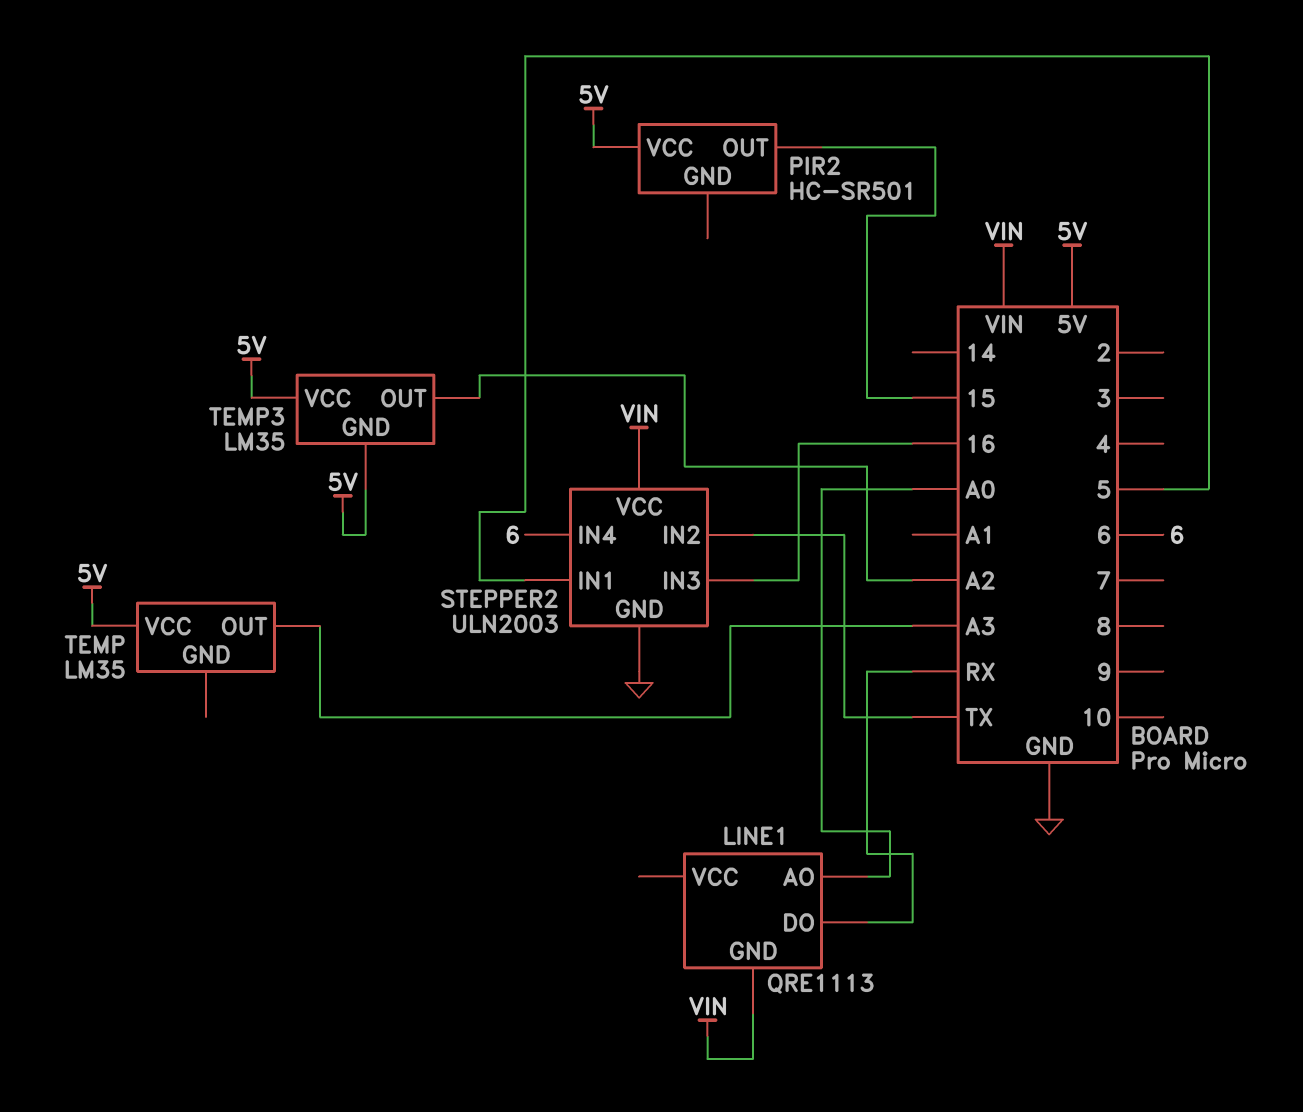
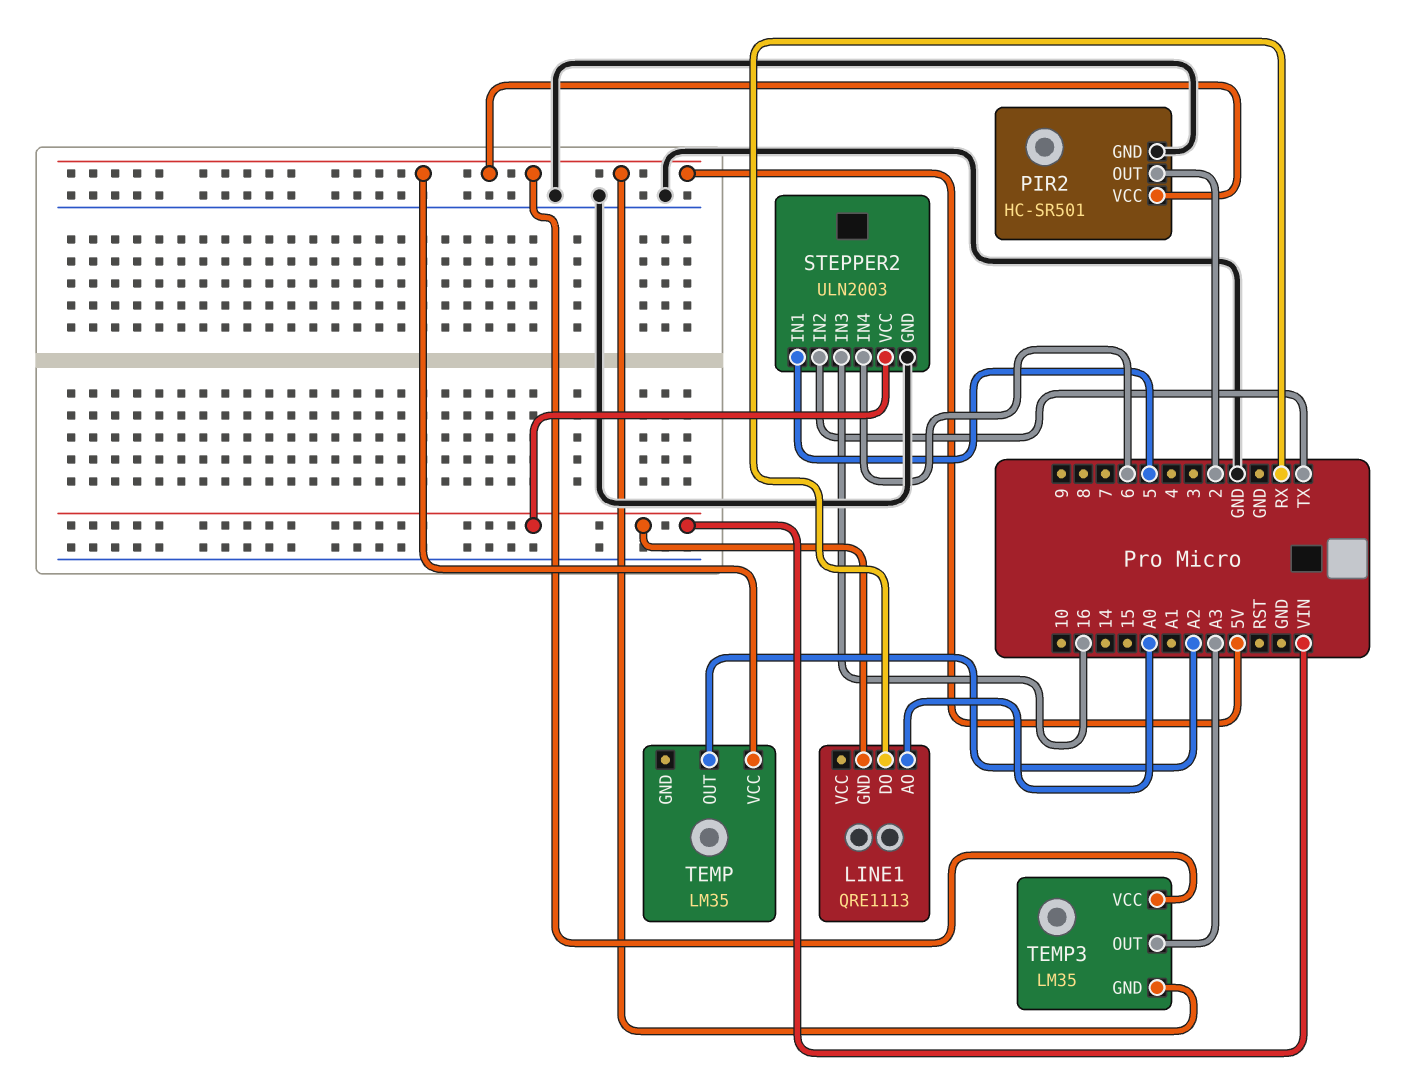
PIR2 pin GND: none -> GND
PIR2 pin OUT: 15 -> 2
TEMP pin OUT: A3 -> A2
TEMP3 pin OUT: A2 -> A3

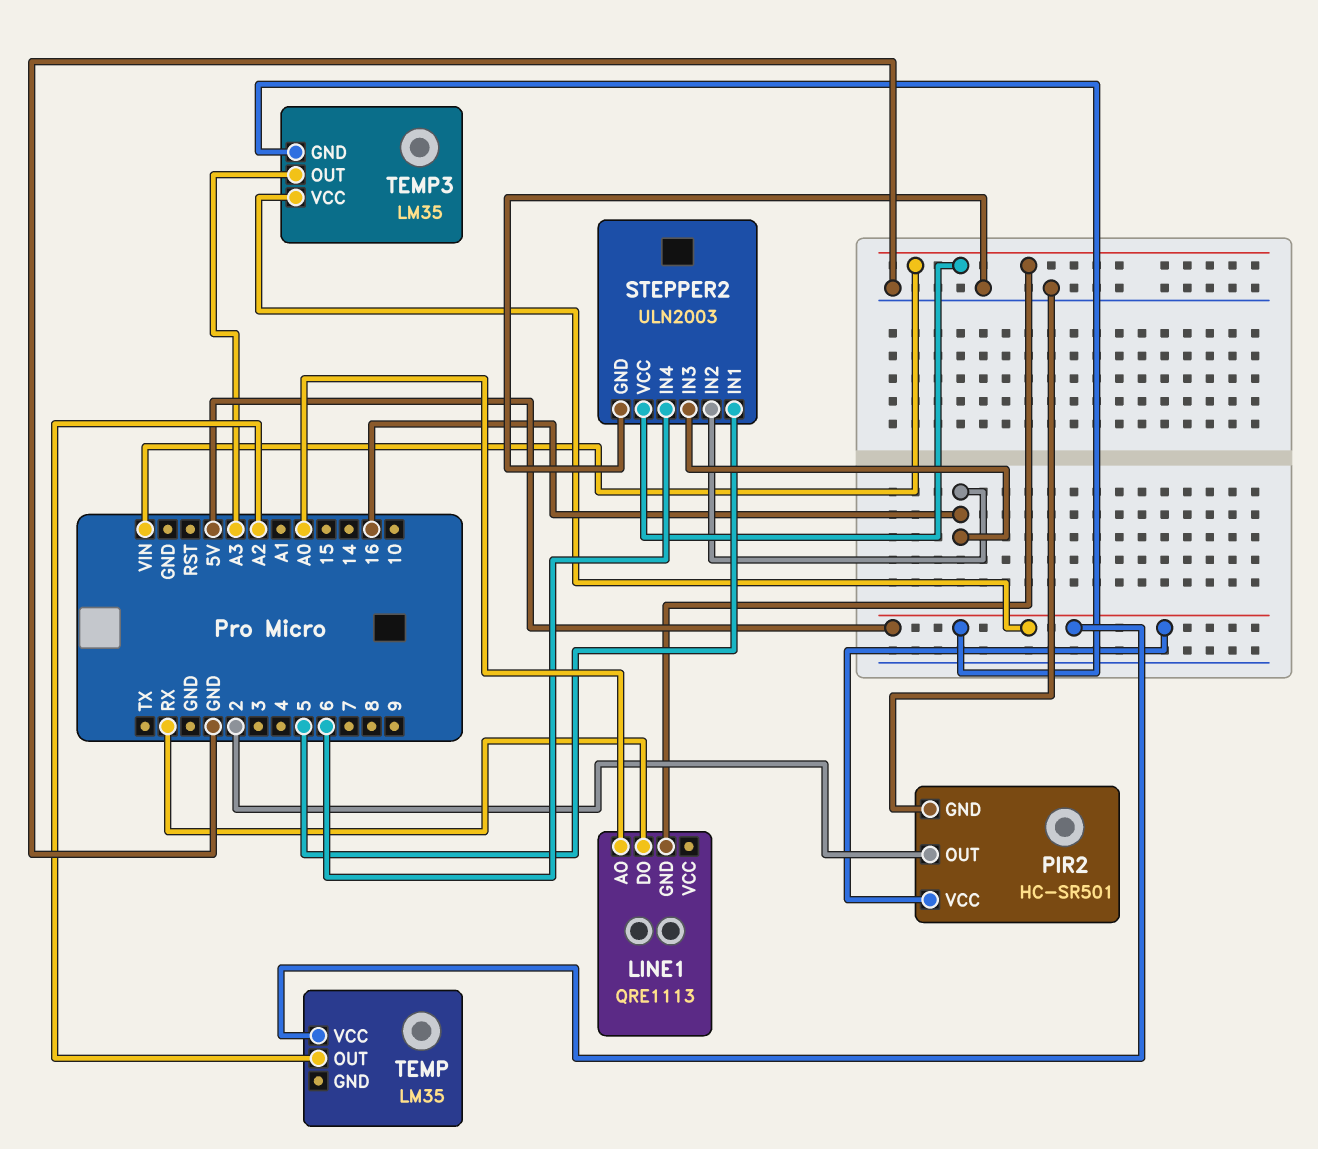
STEPPER2 pin IN2: TX -> 16

